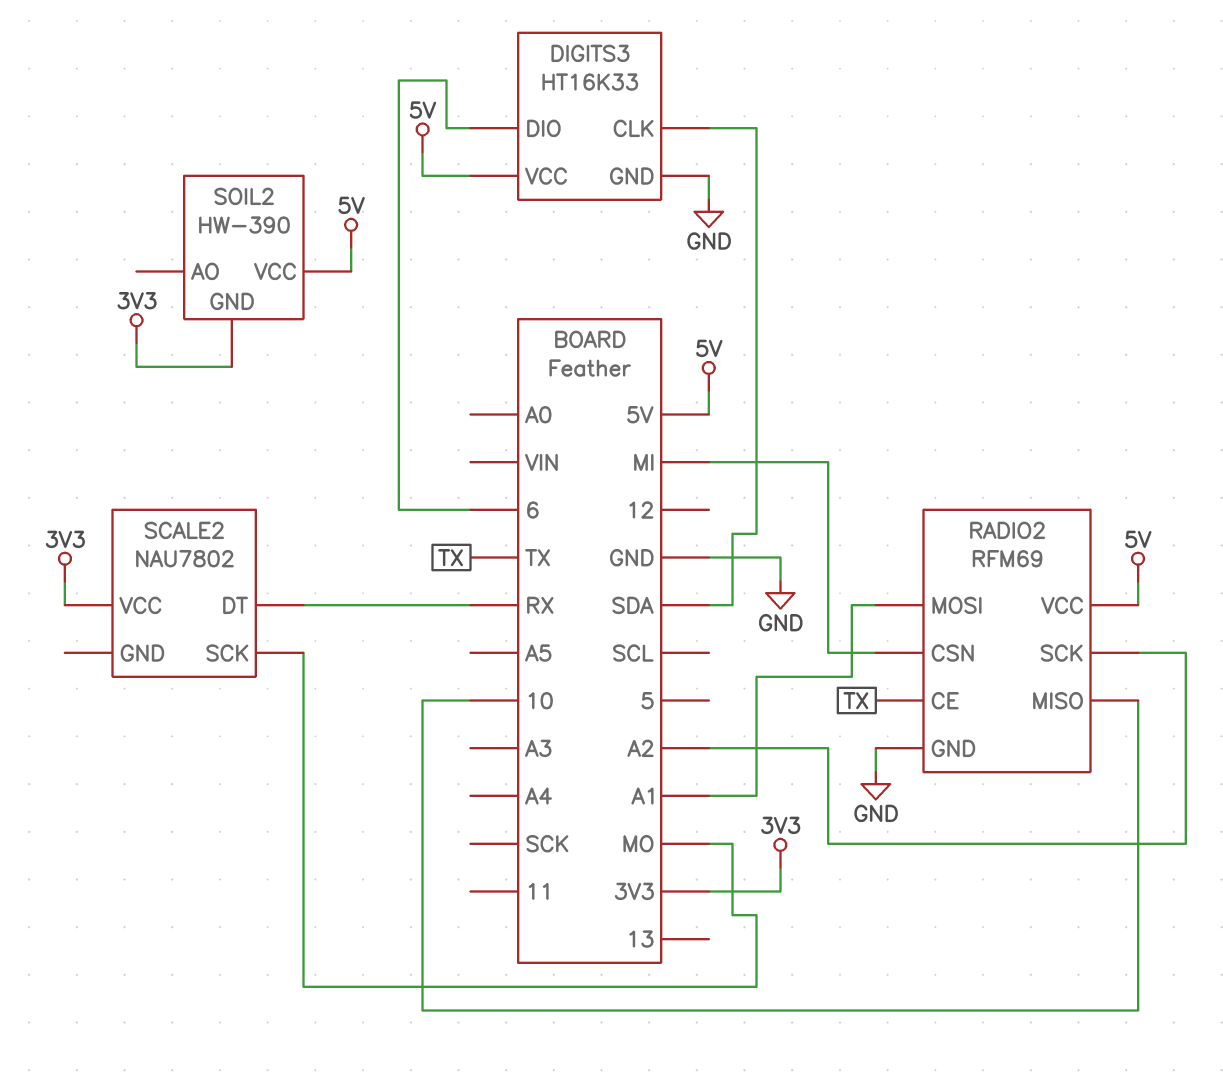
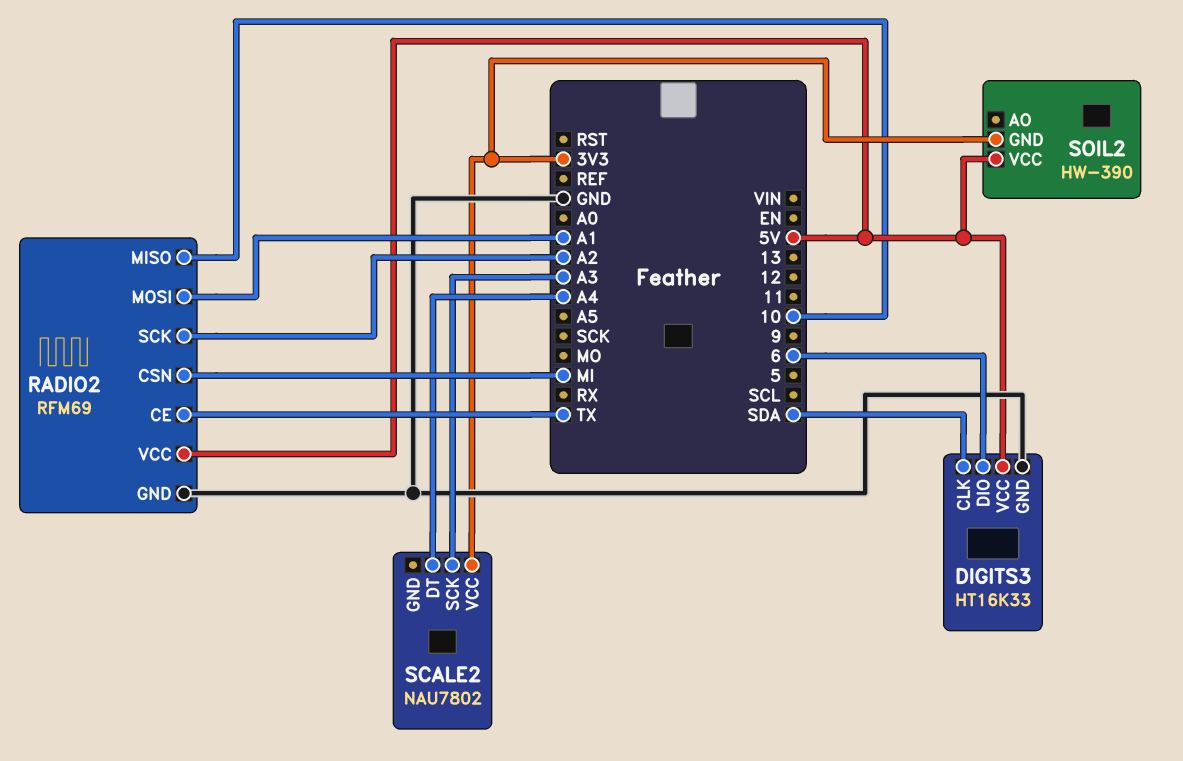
SCALE2 pin DT: RX -> A4
SCALE2 pin SCK: MO -> A3

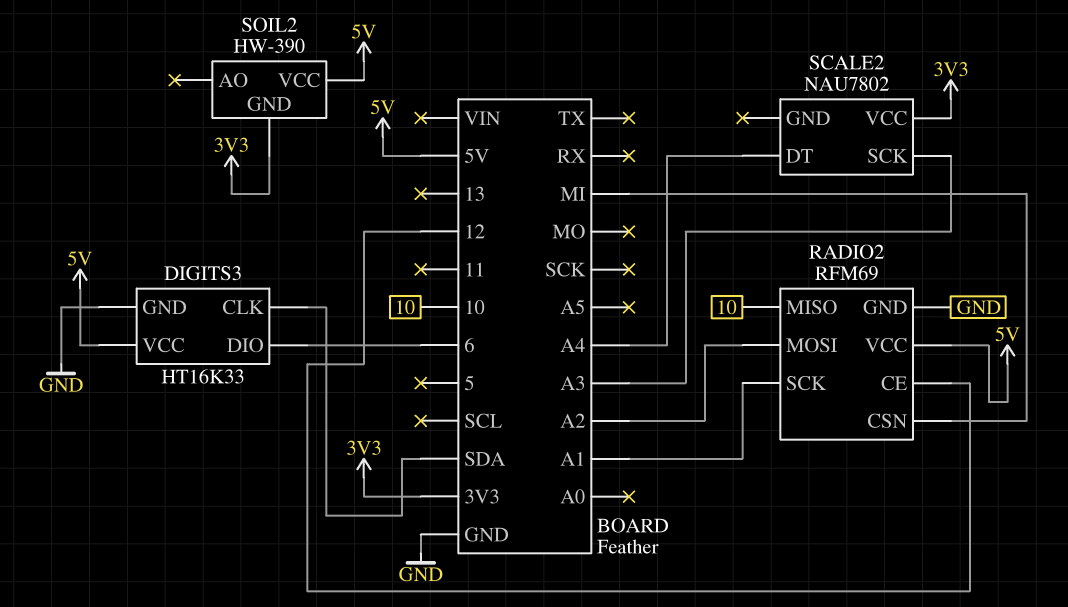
RADIO2 pin CE: TX -> 12
RADIO2 pin MOSI: A1 -> A2
RADIO2 pin SCK: A2 -> A1

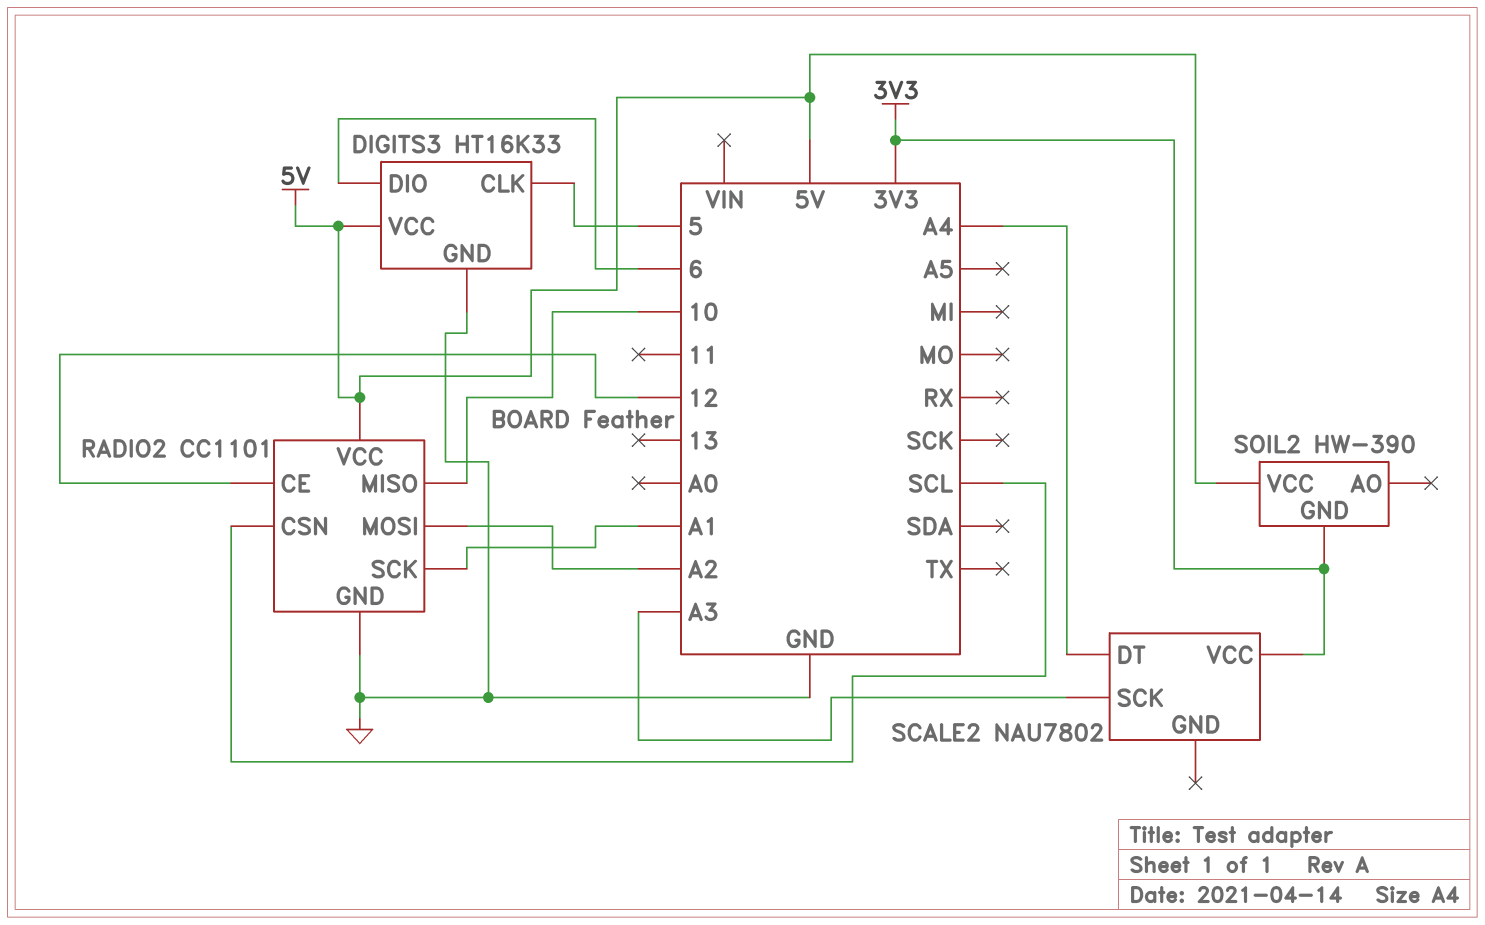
DIGITS3 pin CLK: SDA -> 5
RADIO2: RFM69 -> CC1101
RADIO2 pin CSN: MI -> SCL

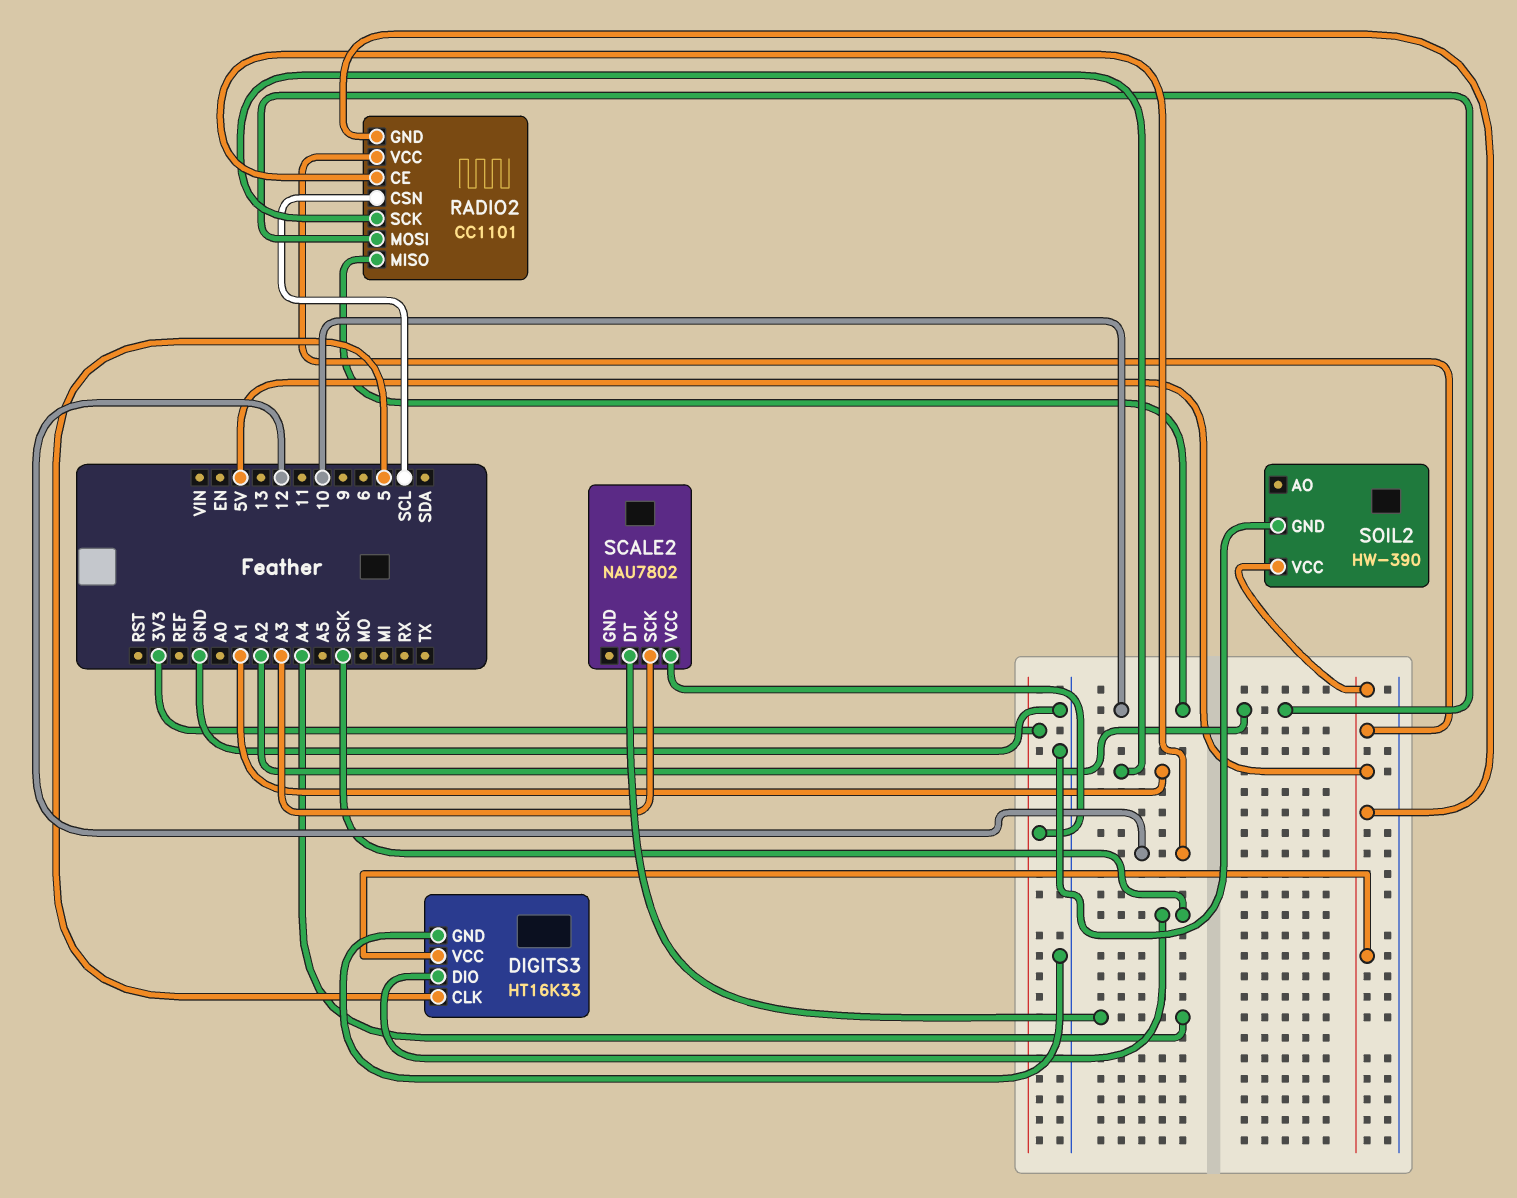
DIGITS3 pin DIO: 6 -> SCK
RADIO2 pin GND: GND -> 5V
SOIL2 pin GND: 3V3 -> GND

